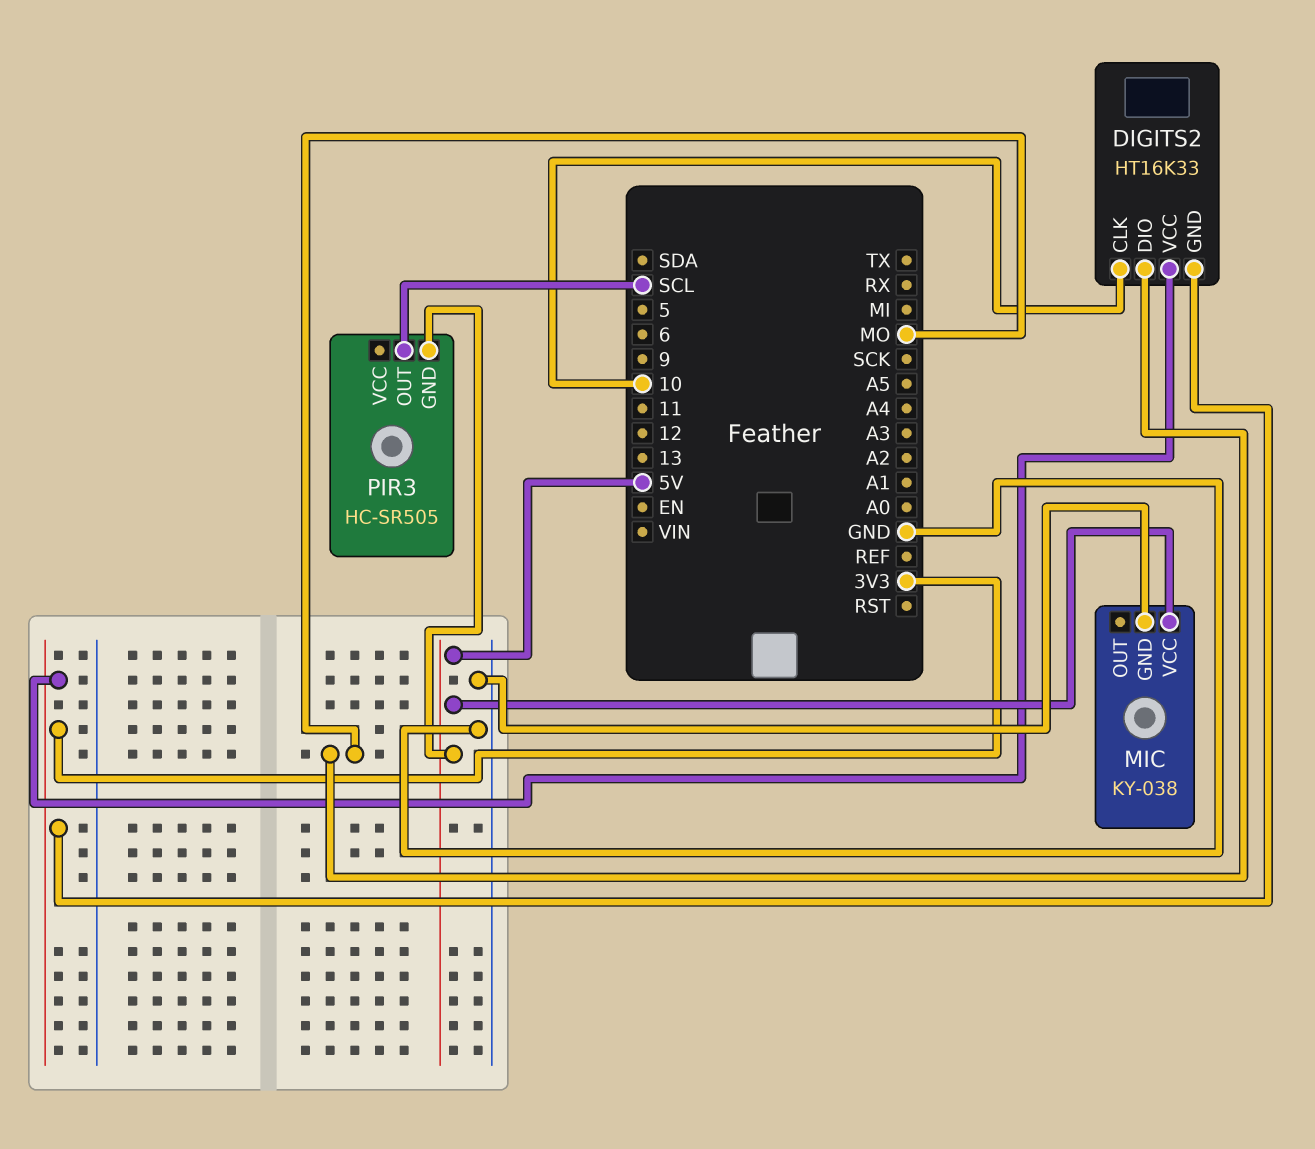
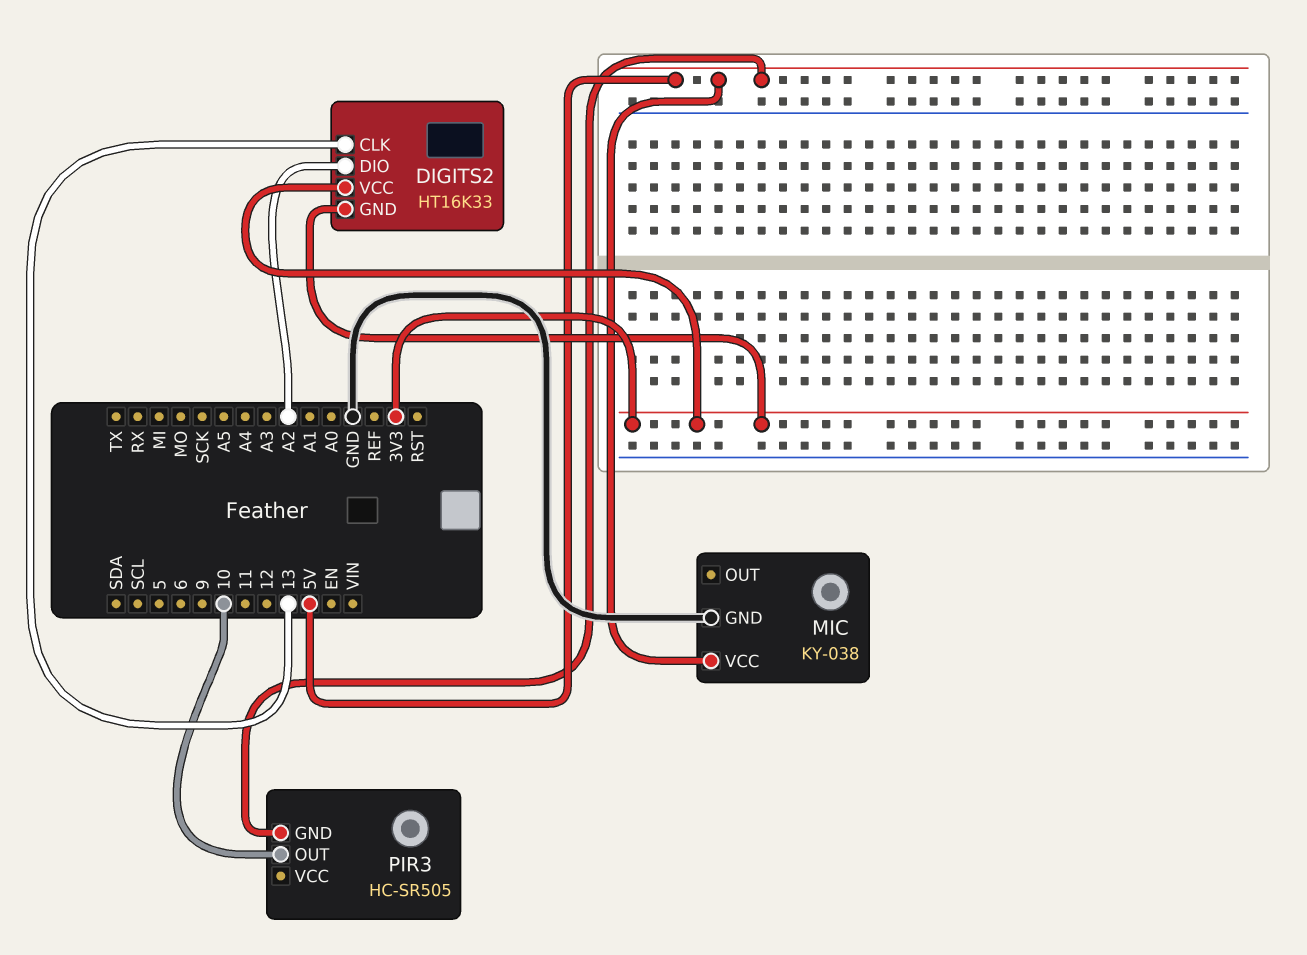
DIGITS2 pin CLK: 10 -> 13
DIGITS2 pin DIO: MO -> A2
PIR3 pin OUT: SCL -> 10

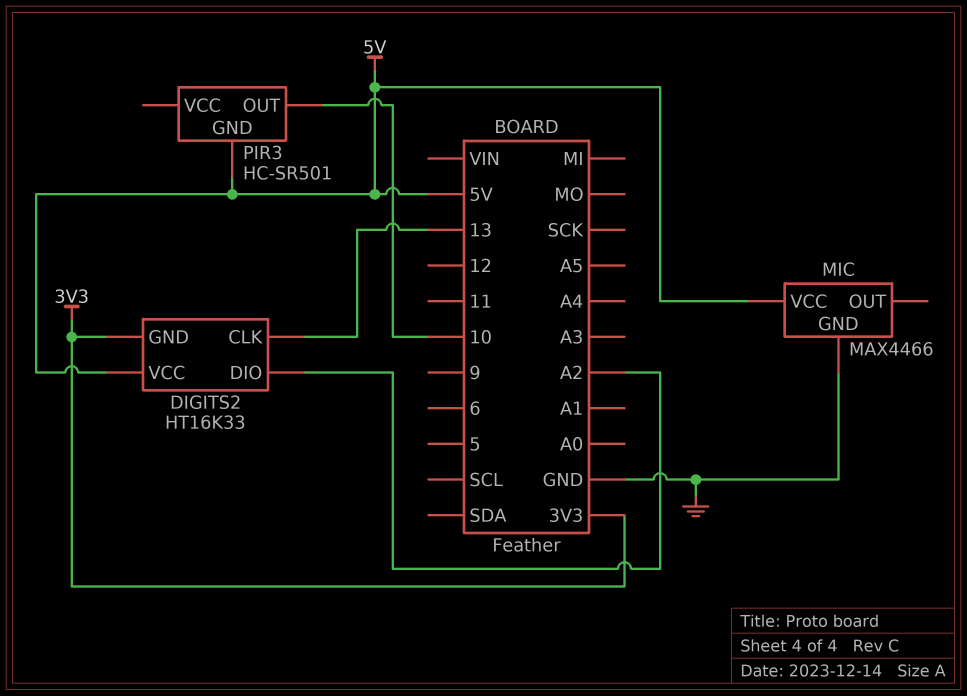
DIGITS2 pin VCC: 3V3 -> 5V
MIC: KY-038 -> MAX4466
PIR3: HC-SR505 -> HC-SR501

